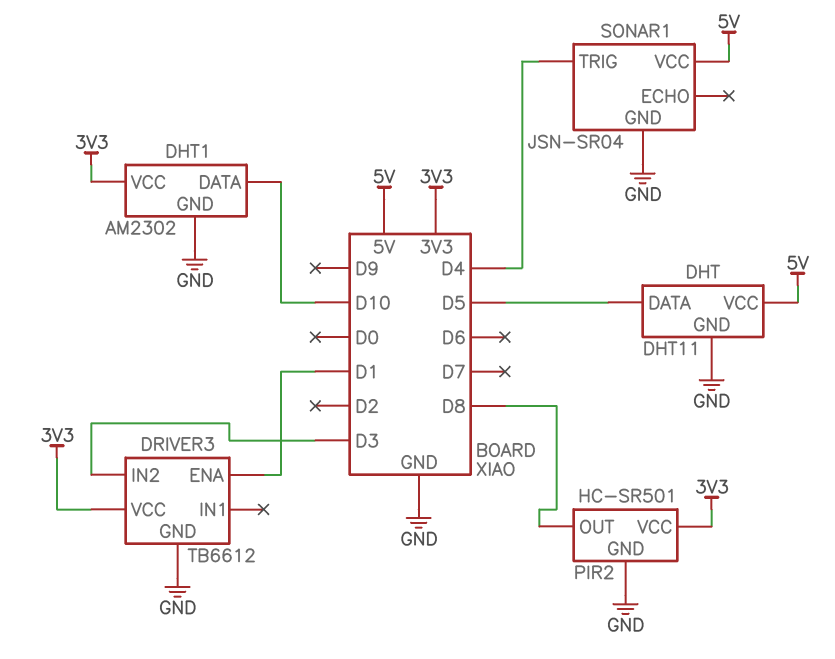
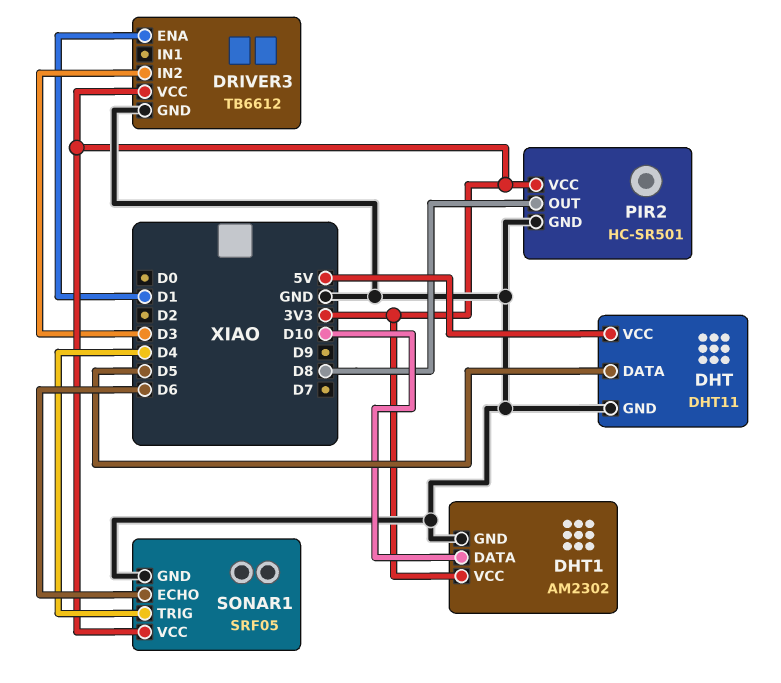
SONAR1: JSN-SR04 -> SRF05
SONAR1 pin ECHO: none -> D6
SONAR1 pin VCC: 5V -> 3V3

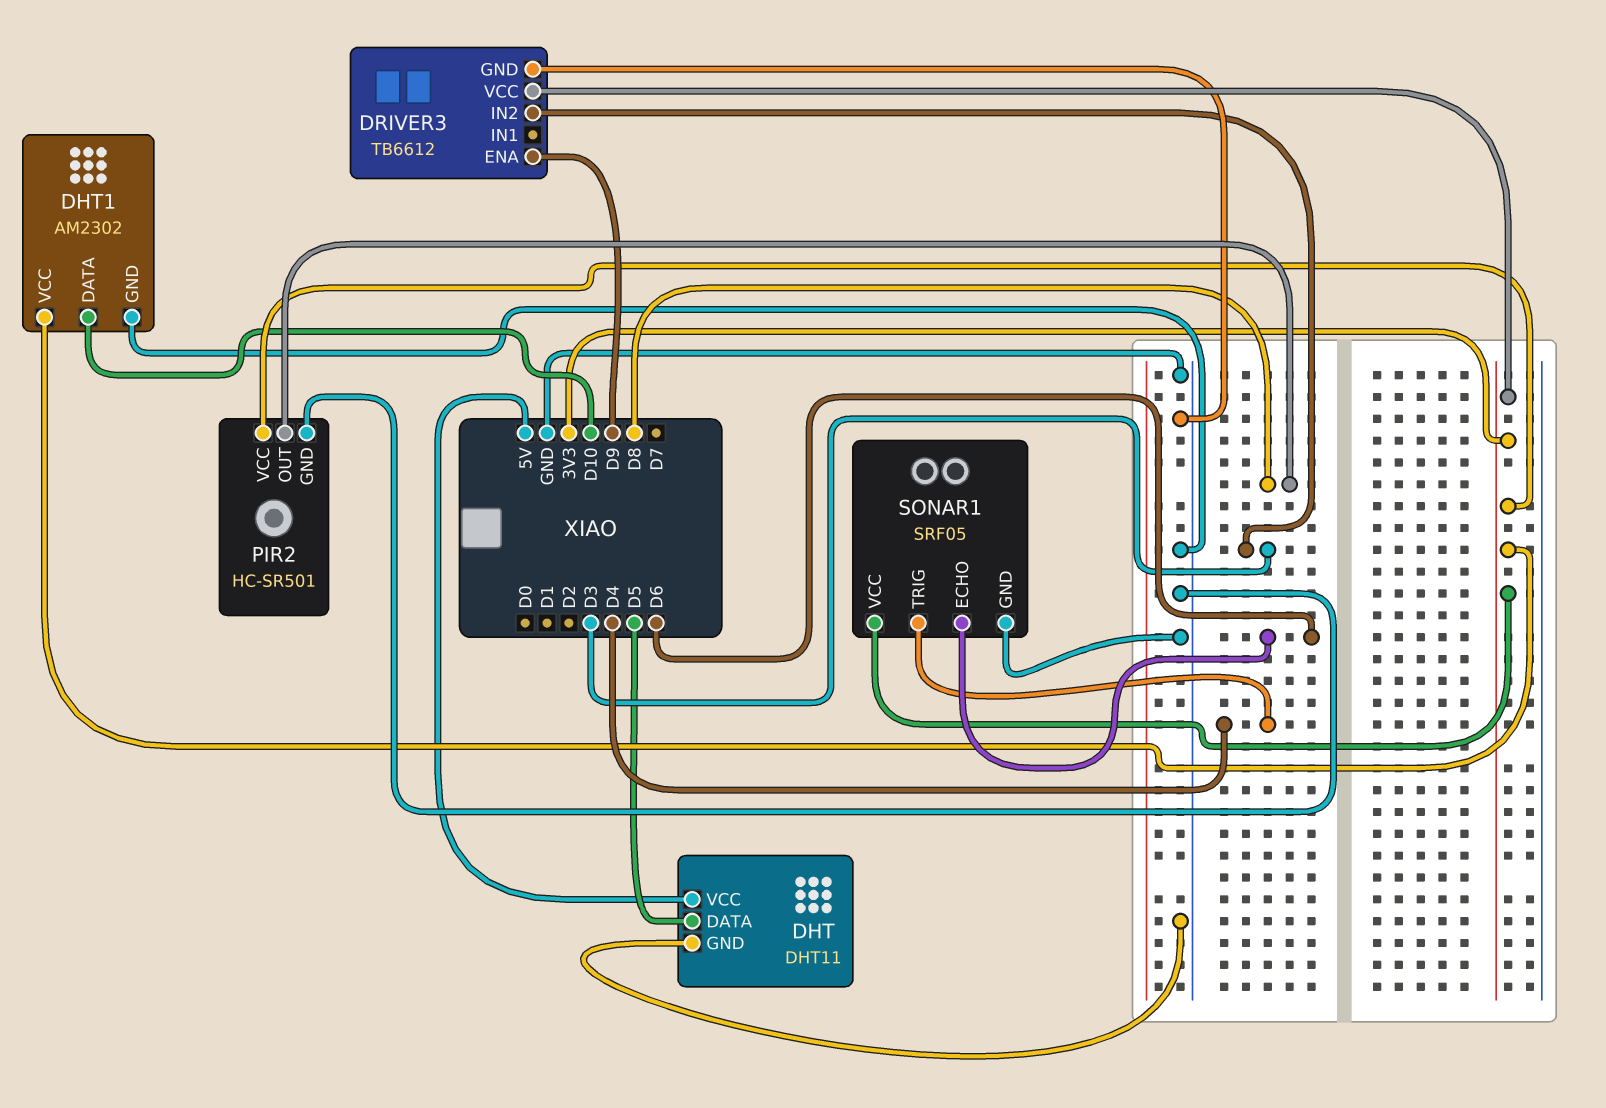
DRIVER3 pin ENA: D1 -> D9

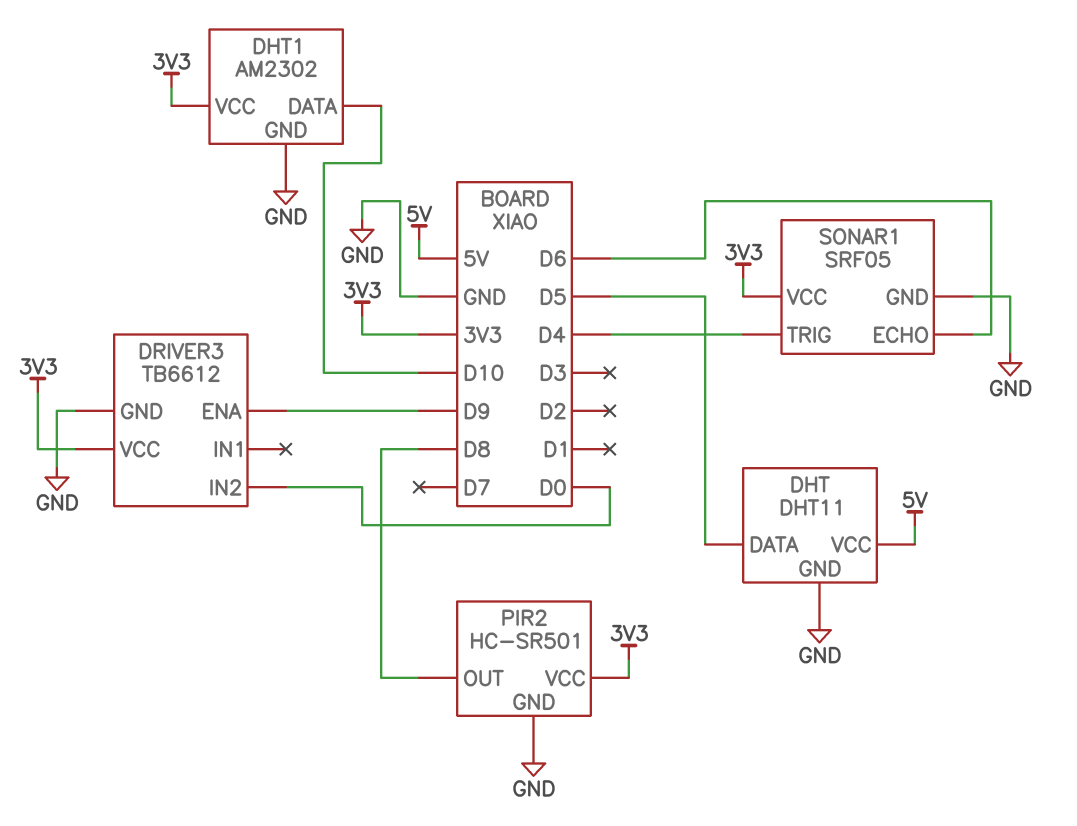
DRIVER3 pin IN2: D3 -> D0

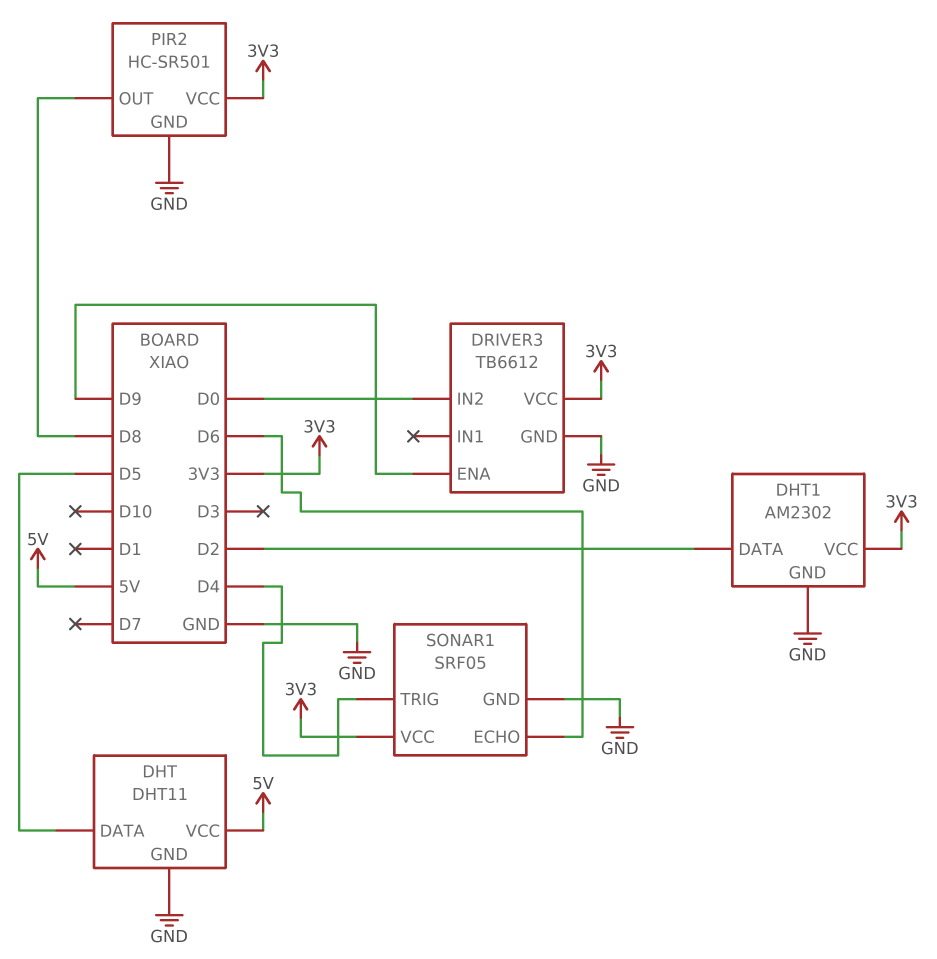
DHT1 pin DATA: D10 -> D2

